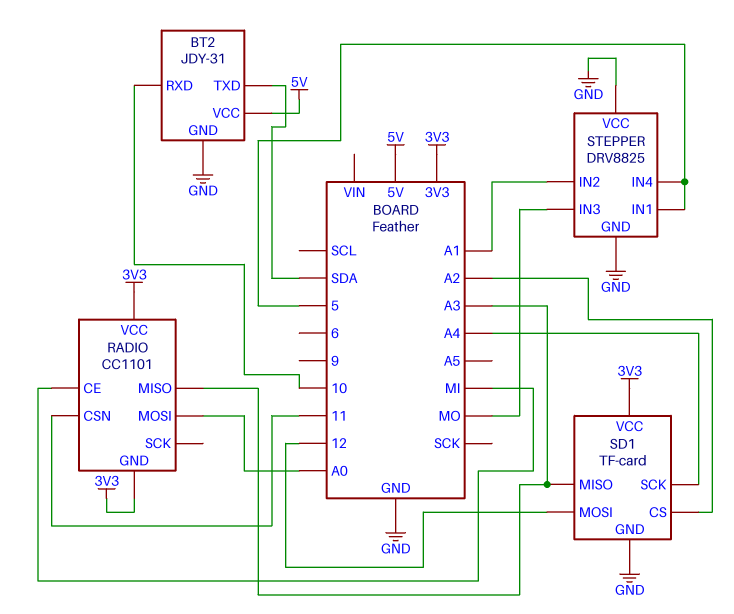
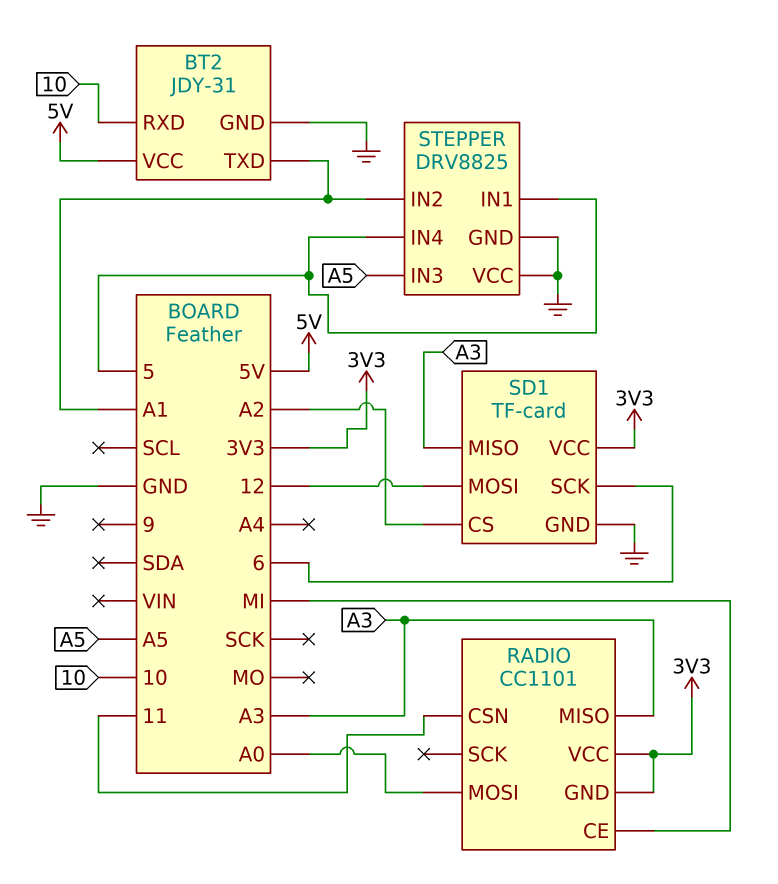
BT2 pin TXD: SDA -> A1
SD1 pin SCK: A4 -> 6
STEPPER pin IN3: MO -> A5

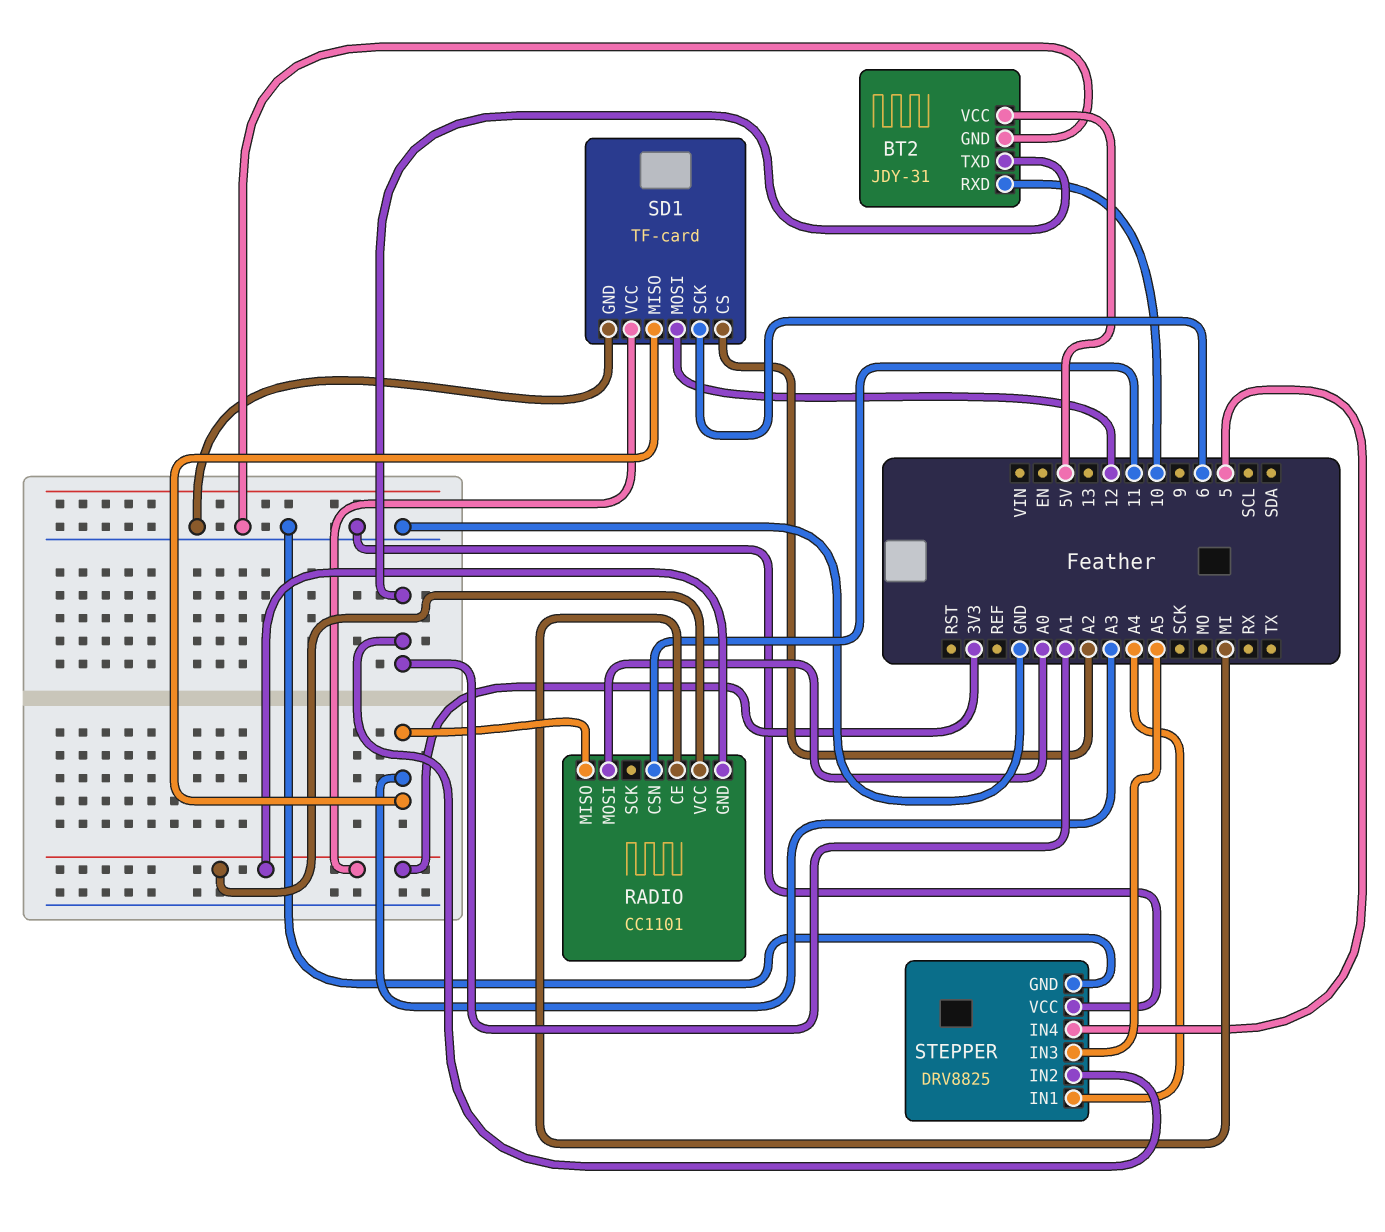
STEPPER pin IN1: 5 -> A4

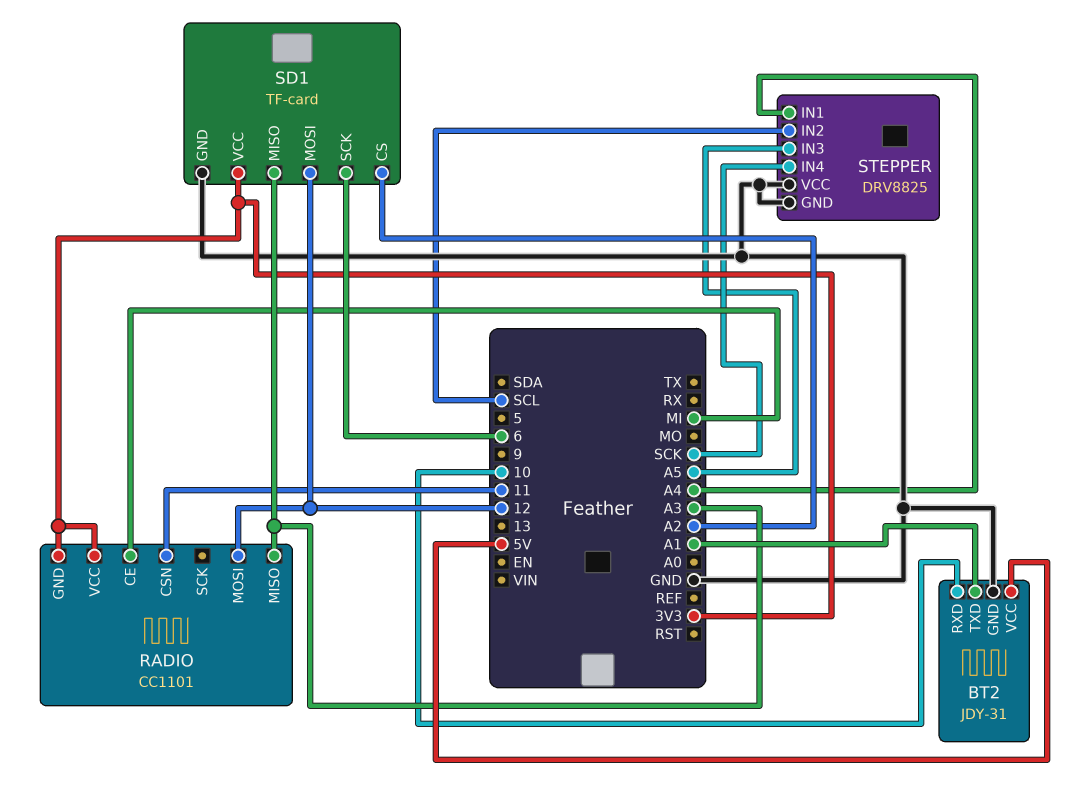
RADIO pin MOSI: A0 -> 12
STEPPER pin IN2: A1 -> SCL
STEPPER pin IN4: 5 -> SCK

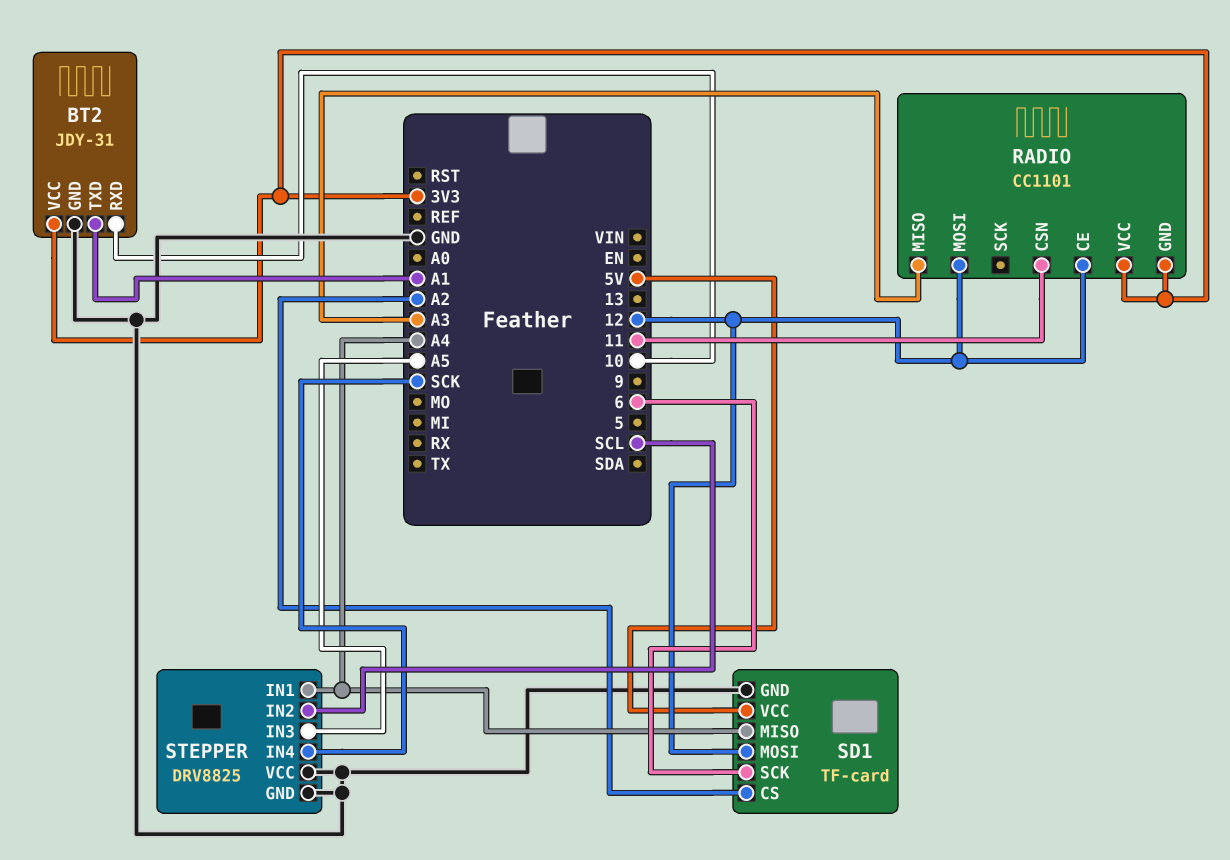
BT2 pin VCC: 5V -> 3V3
RADIO pin CE: MI -> 12
SD1 pin MISO: A3 -> A4
SD1 pin VCC: 3V3 -> 5V

